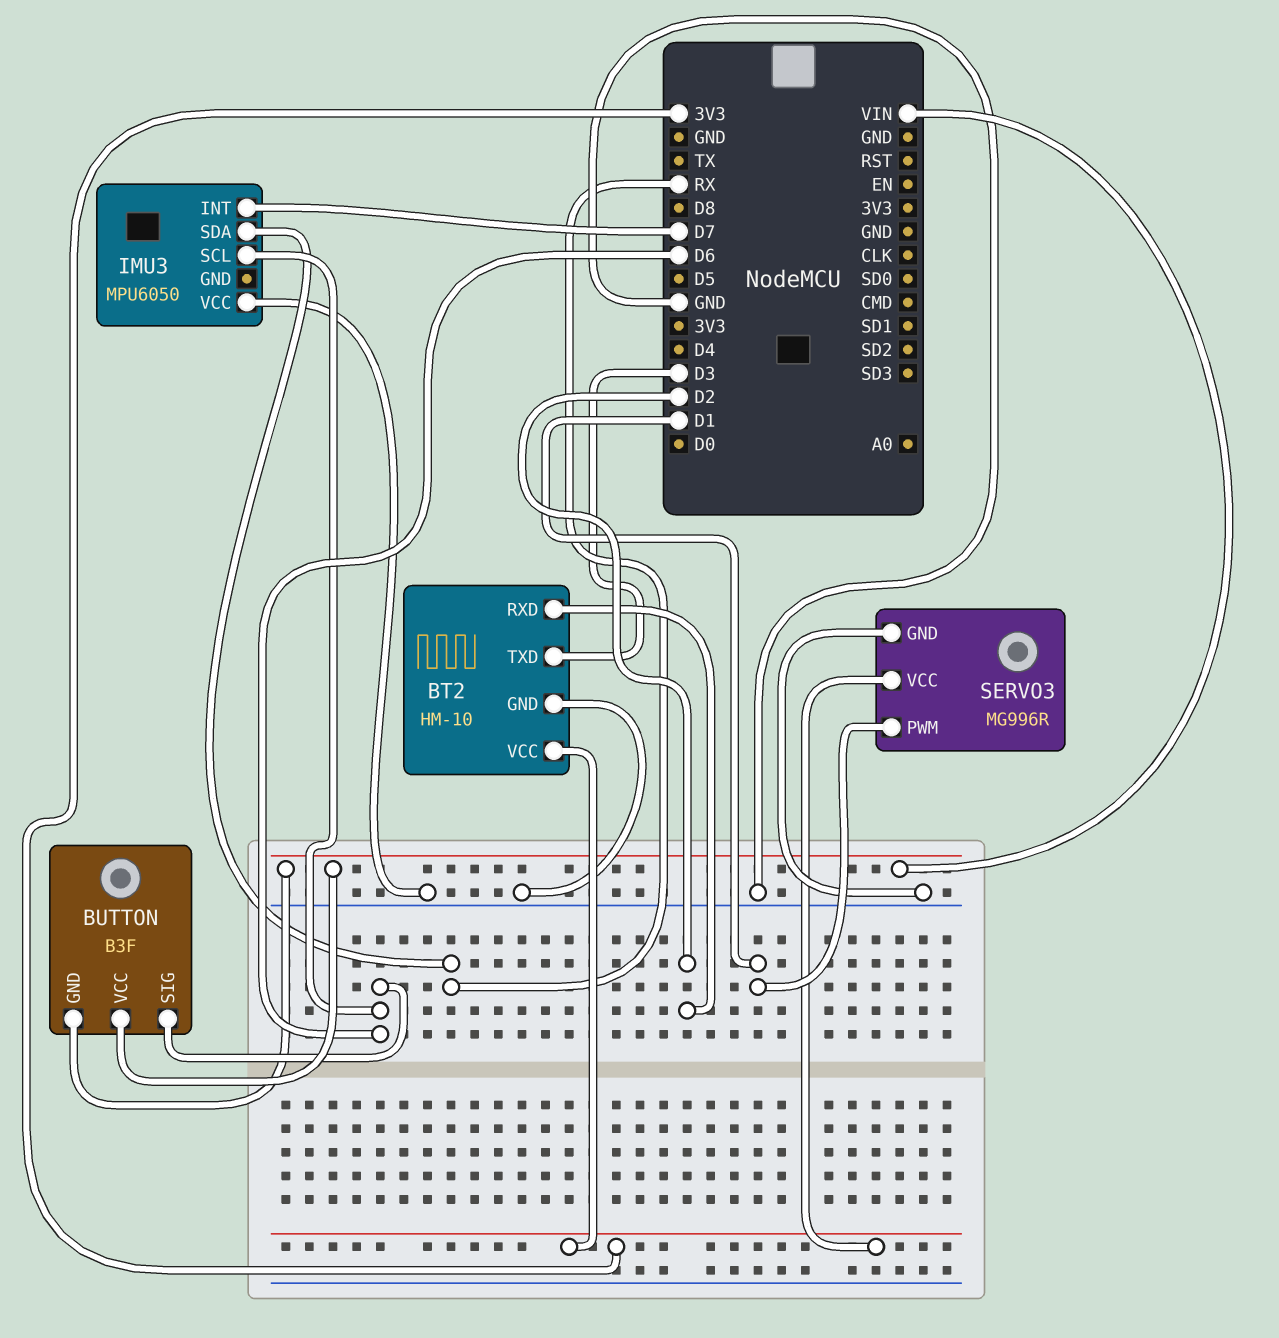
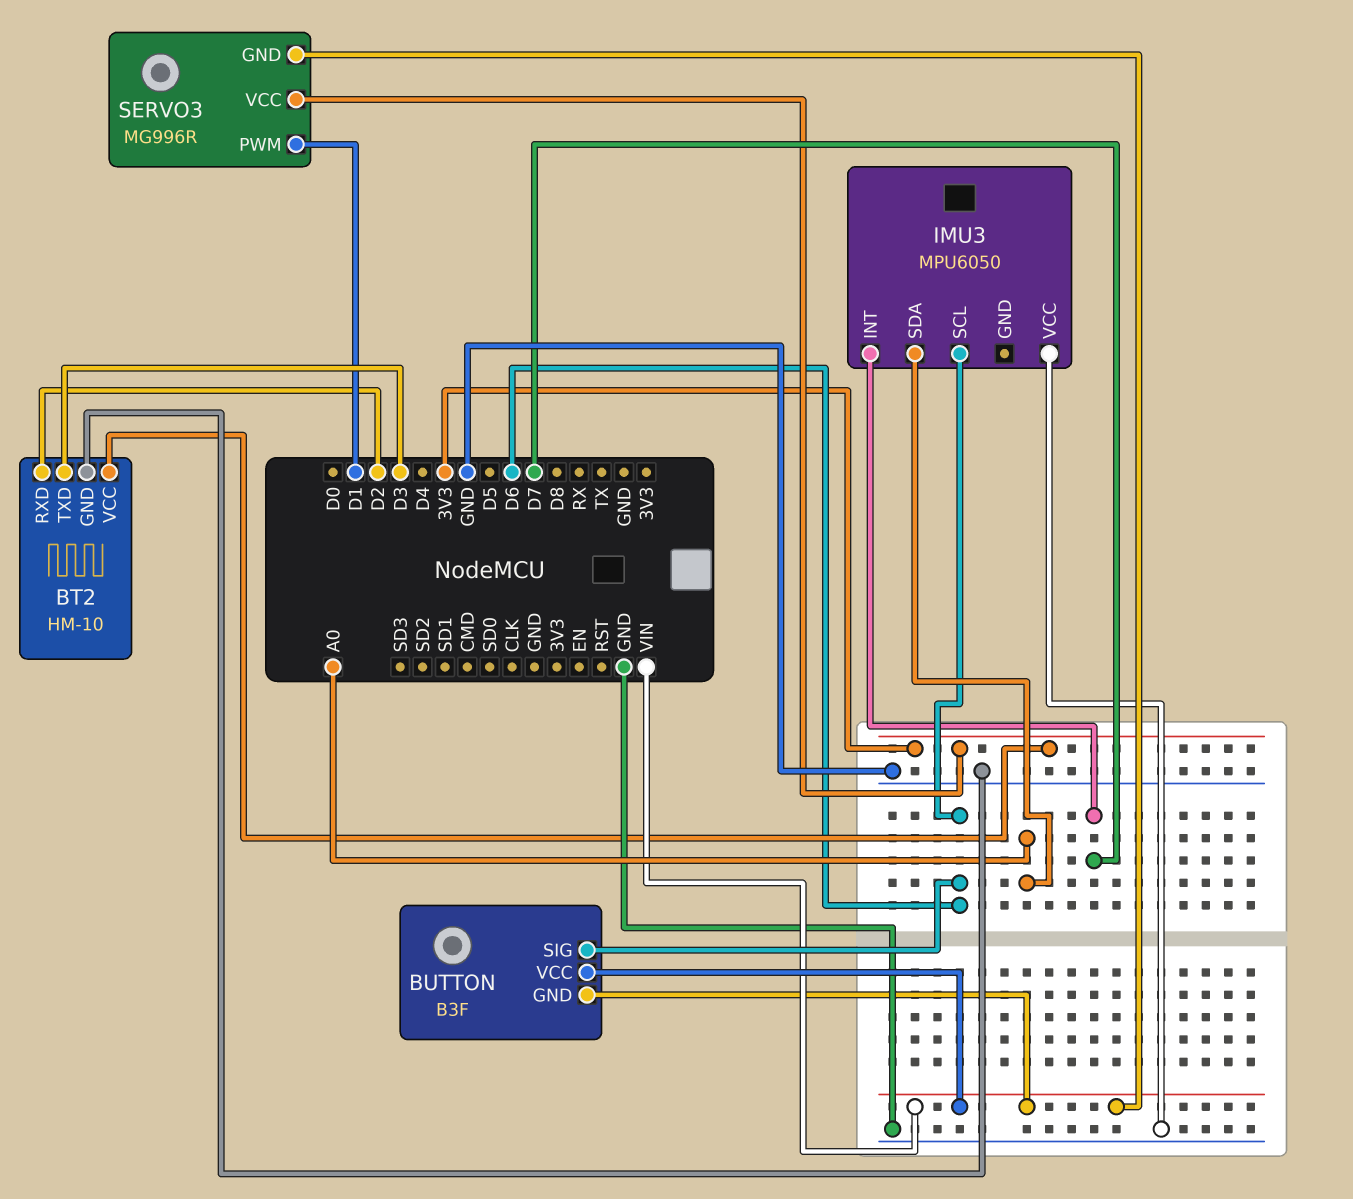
IMU3 pin SDA: RX -> A0
SERVO3 pin GND: GND -> VIN

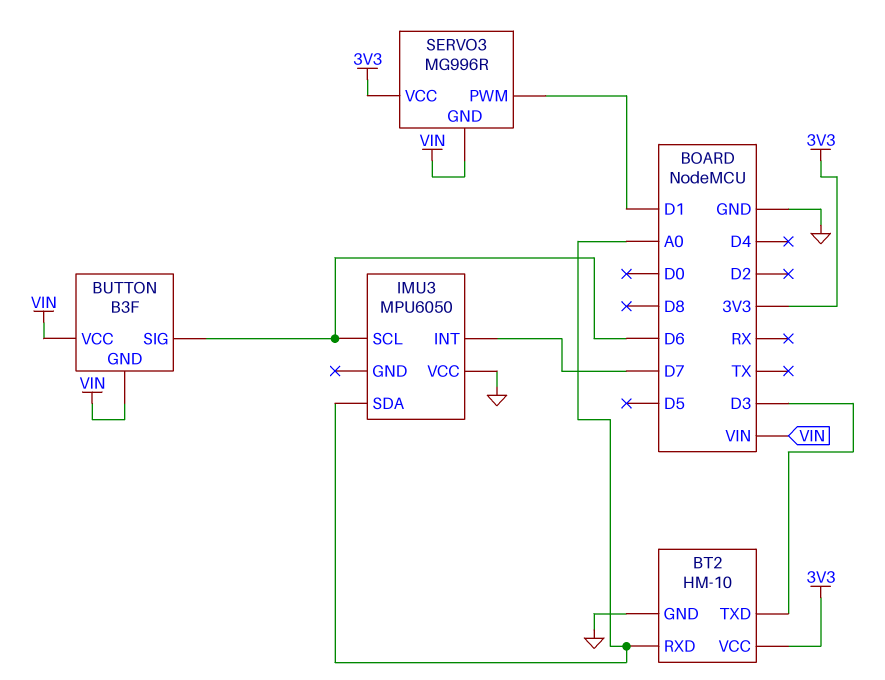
BT2 pin RXD: D2 -> A0

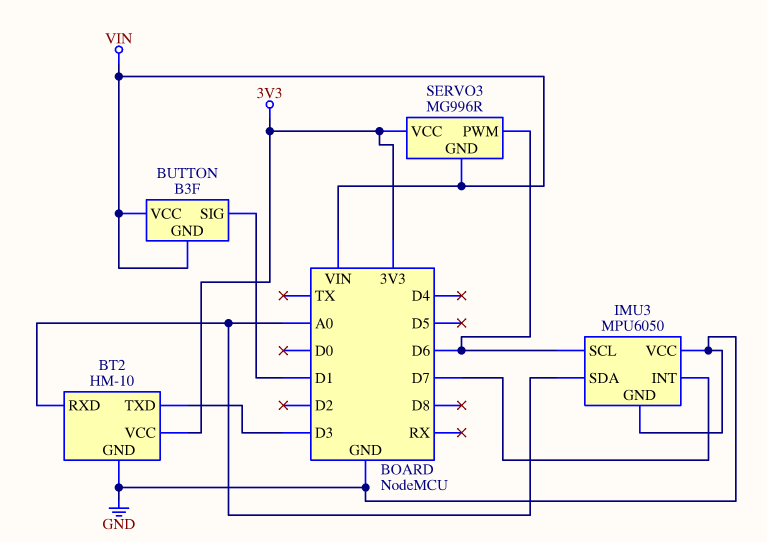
BUTTON pin SIG: D6 -> D1
IMU3 pin GND: none -> GND
SERVO3 pin PWM: D1 -> D6

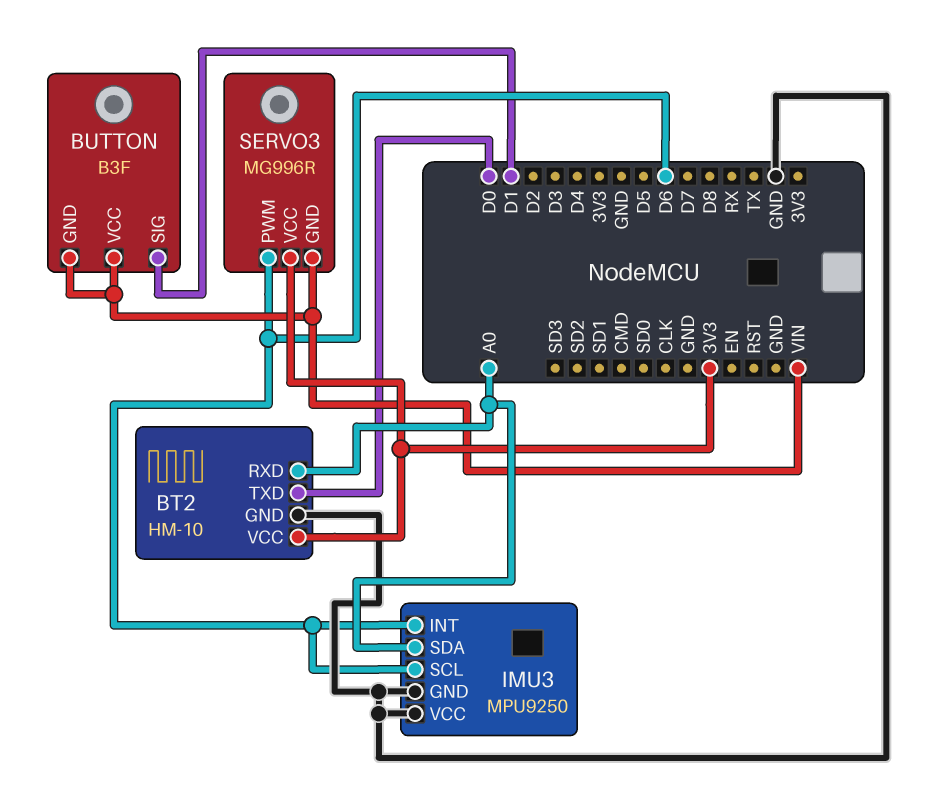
BT2 pin TXD: D3 -> D0
IMU3: MPU6050 -> MPU9250
IMU3 pin INT: D7 -> D6

